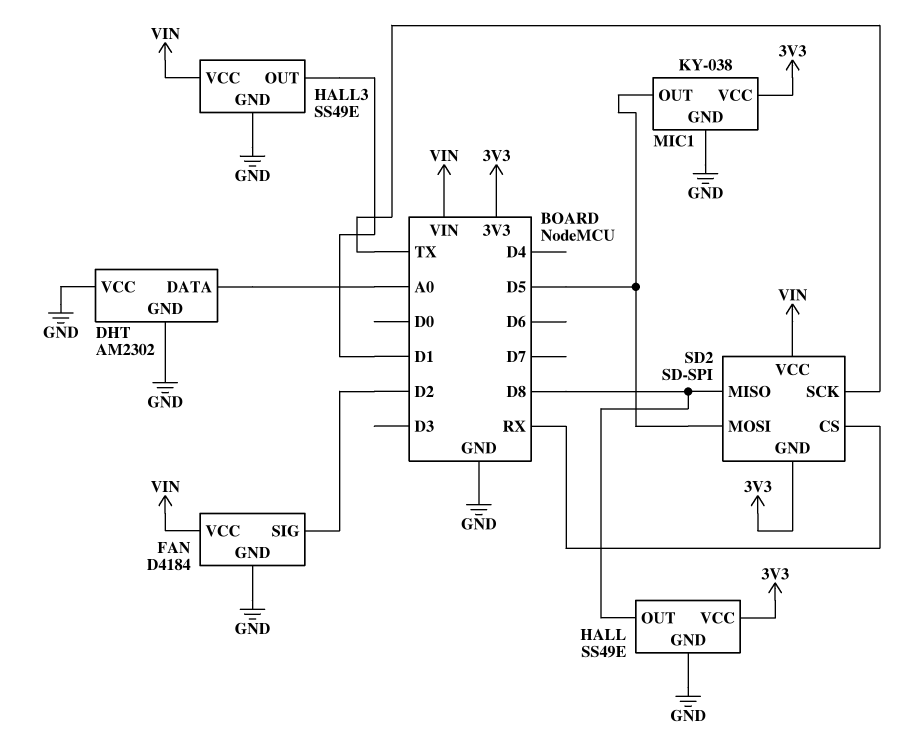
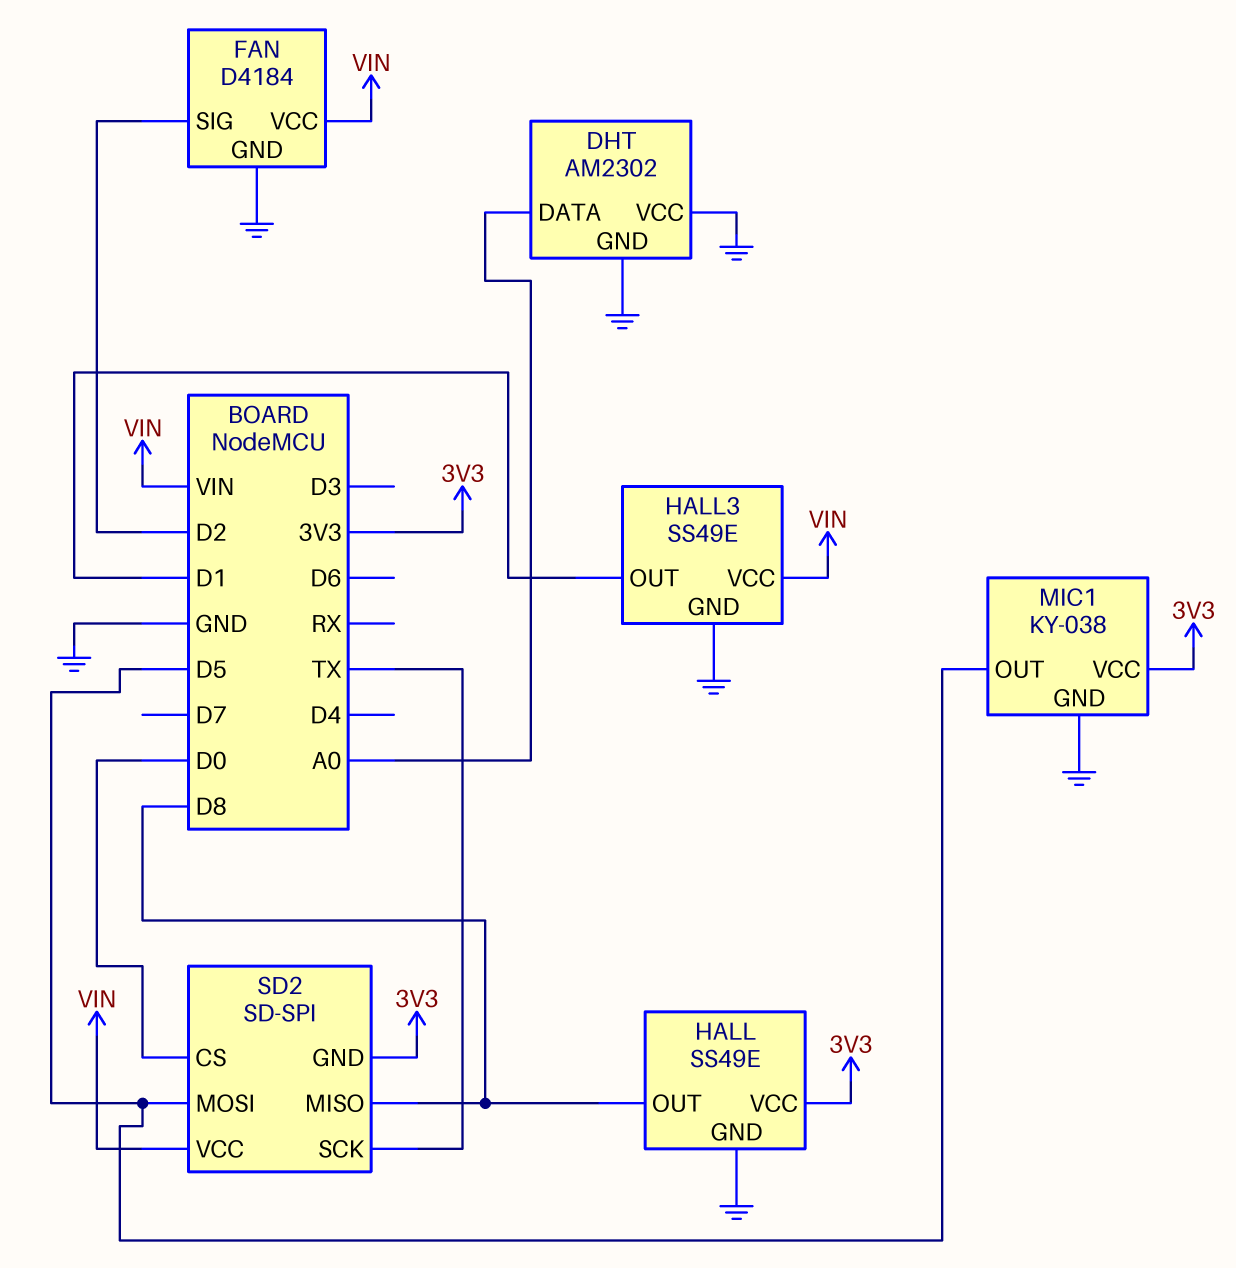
SD2 pin CS: RX -> D0

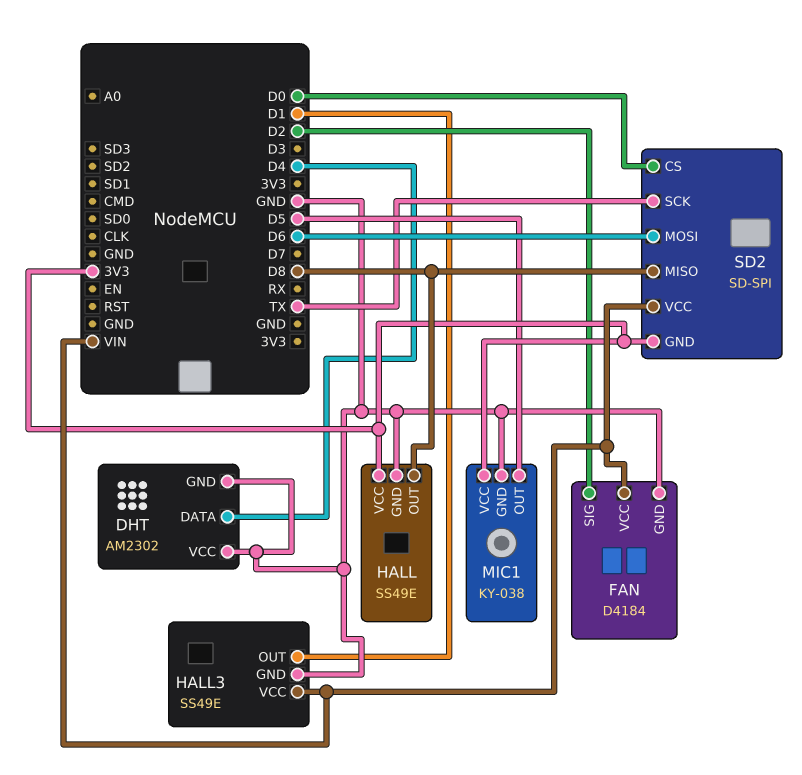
DHT pin DATA: A0 -> D4
SD2 pin MOSI: D5 -> D6

